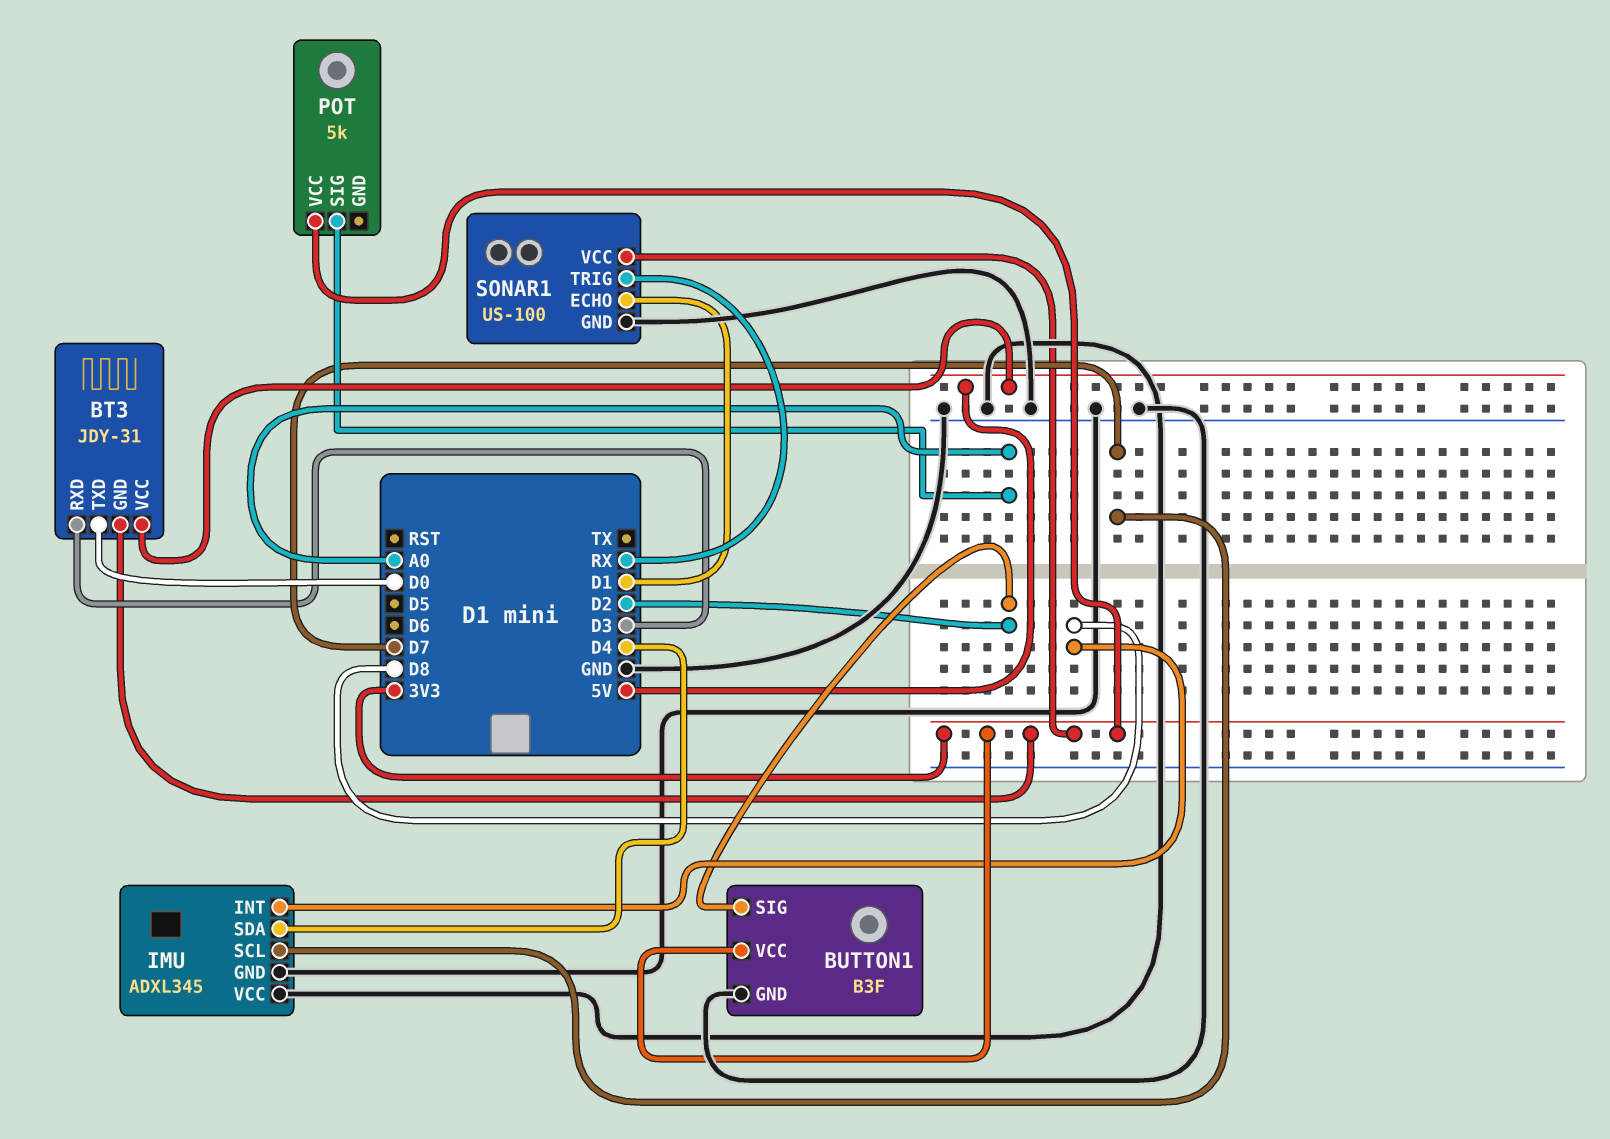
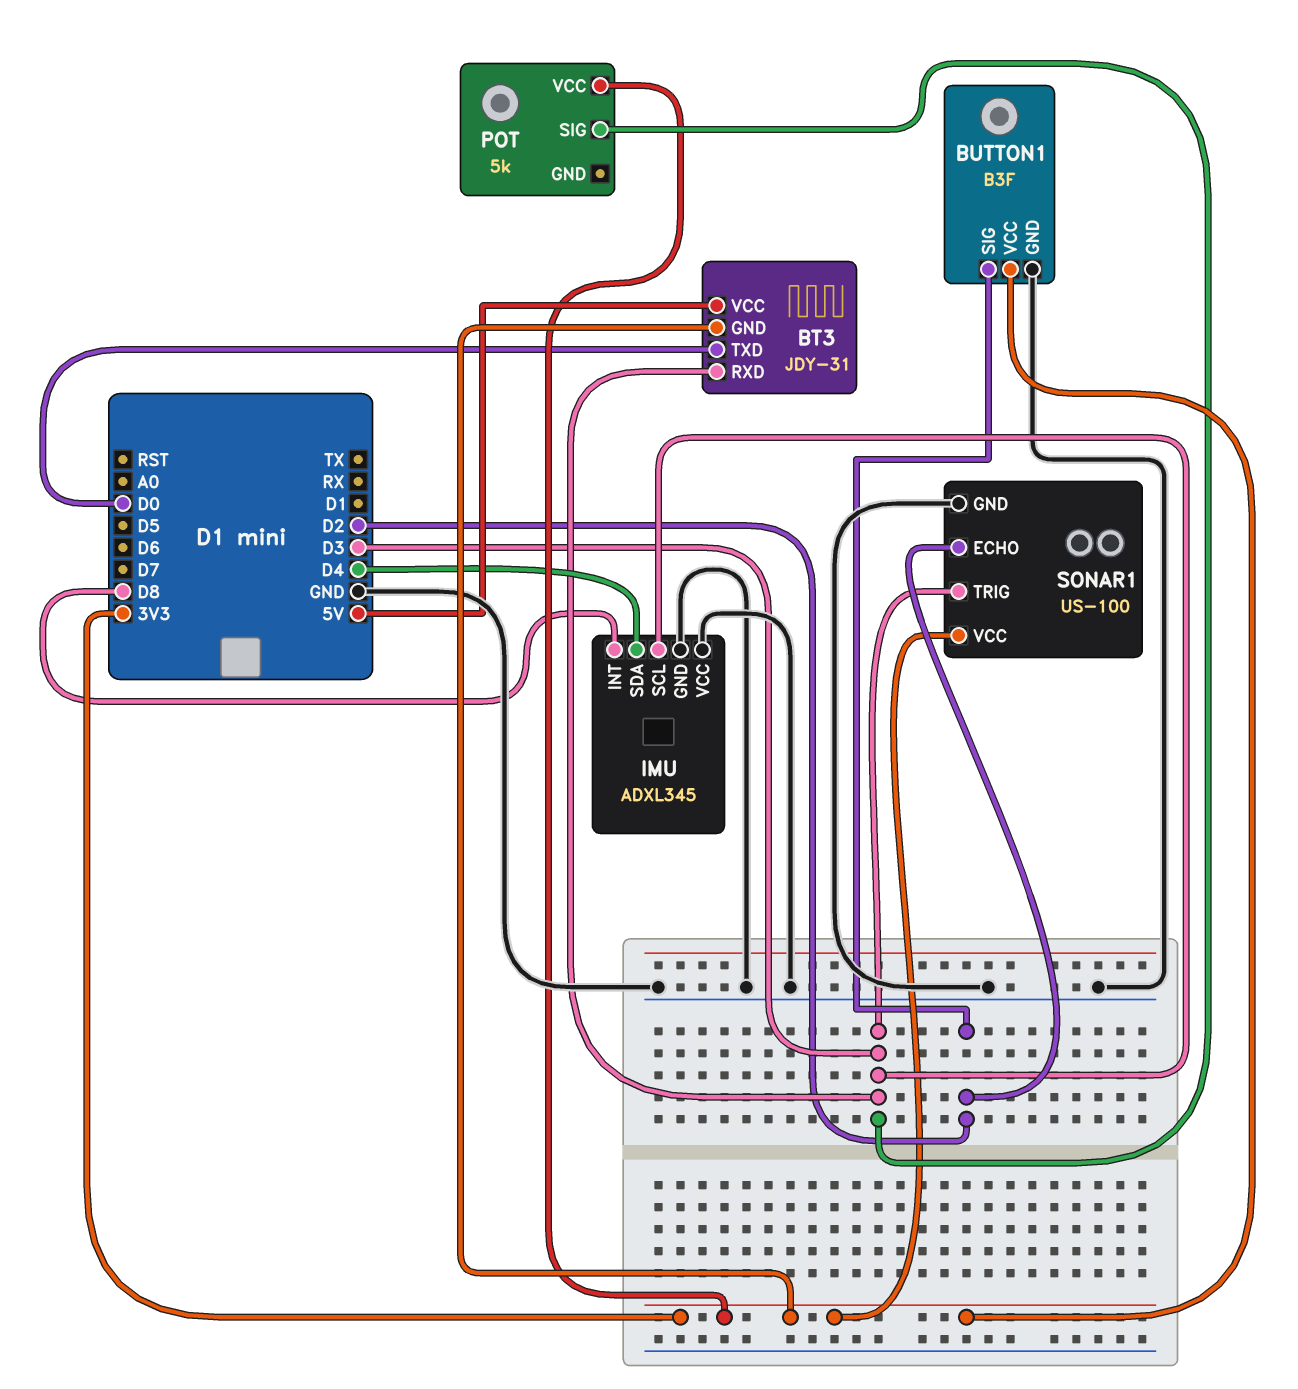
IMU pin SCL: D7 -> D3
POT pin SIG: A0 -> D3
SONAR1 pin ECHO: D1 -> D2
SONAR1 pin TRIG: RX -> D3

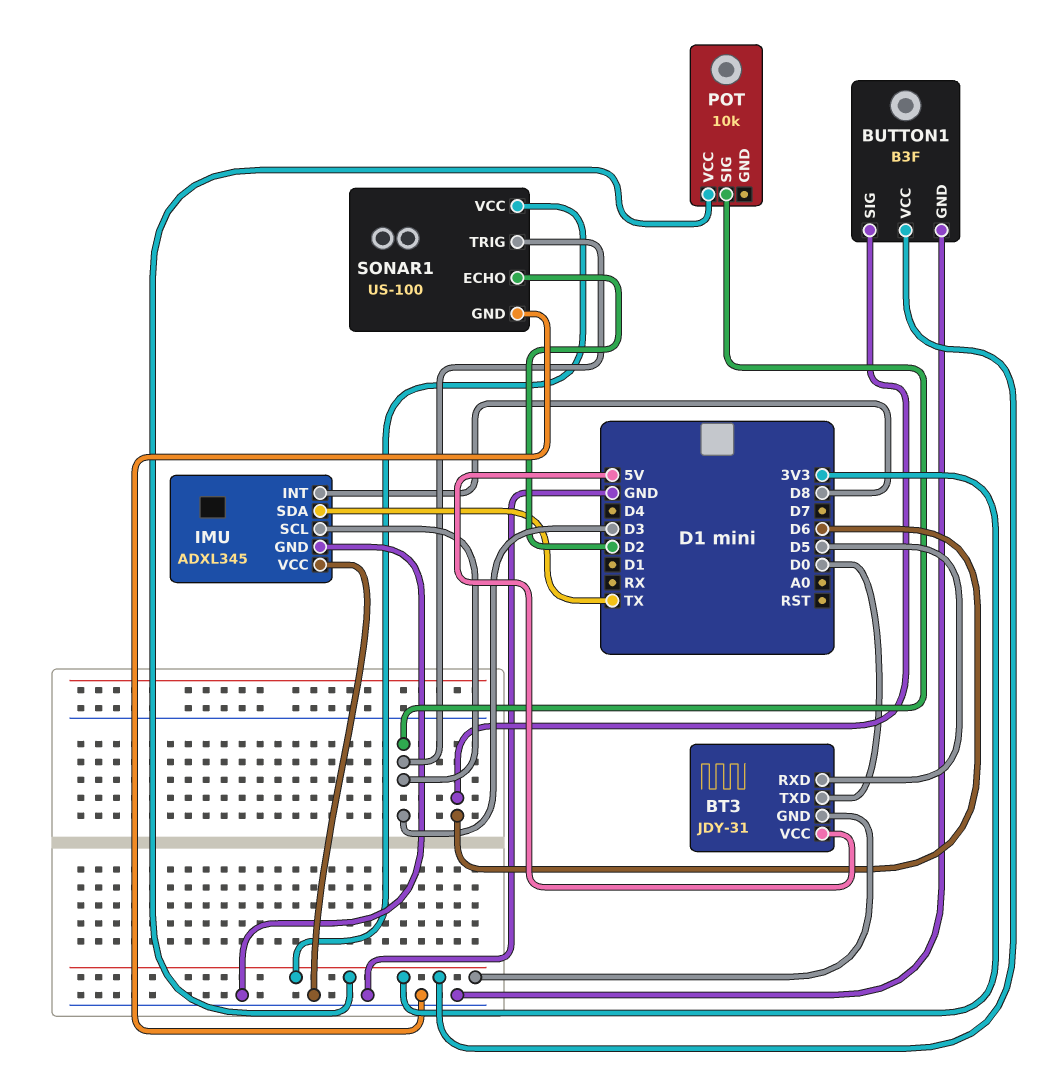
BT3 pin RXD: D3 -> D5
BUTTON1 pin SIG: D2 -> D6
IMU pin SDA: D4 -> TX
POT: 5k -> 10k

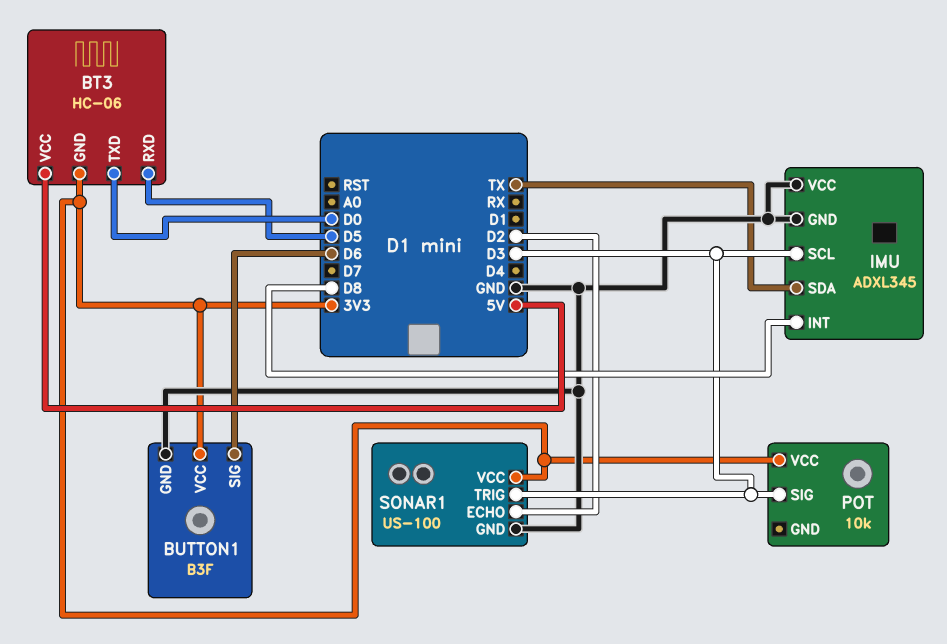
BT3: JDY-31 -> HC-06

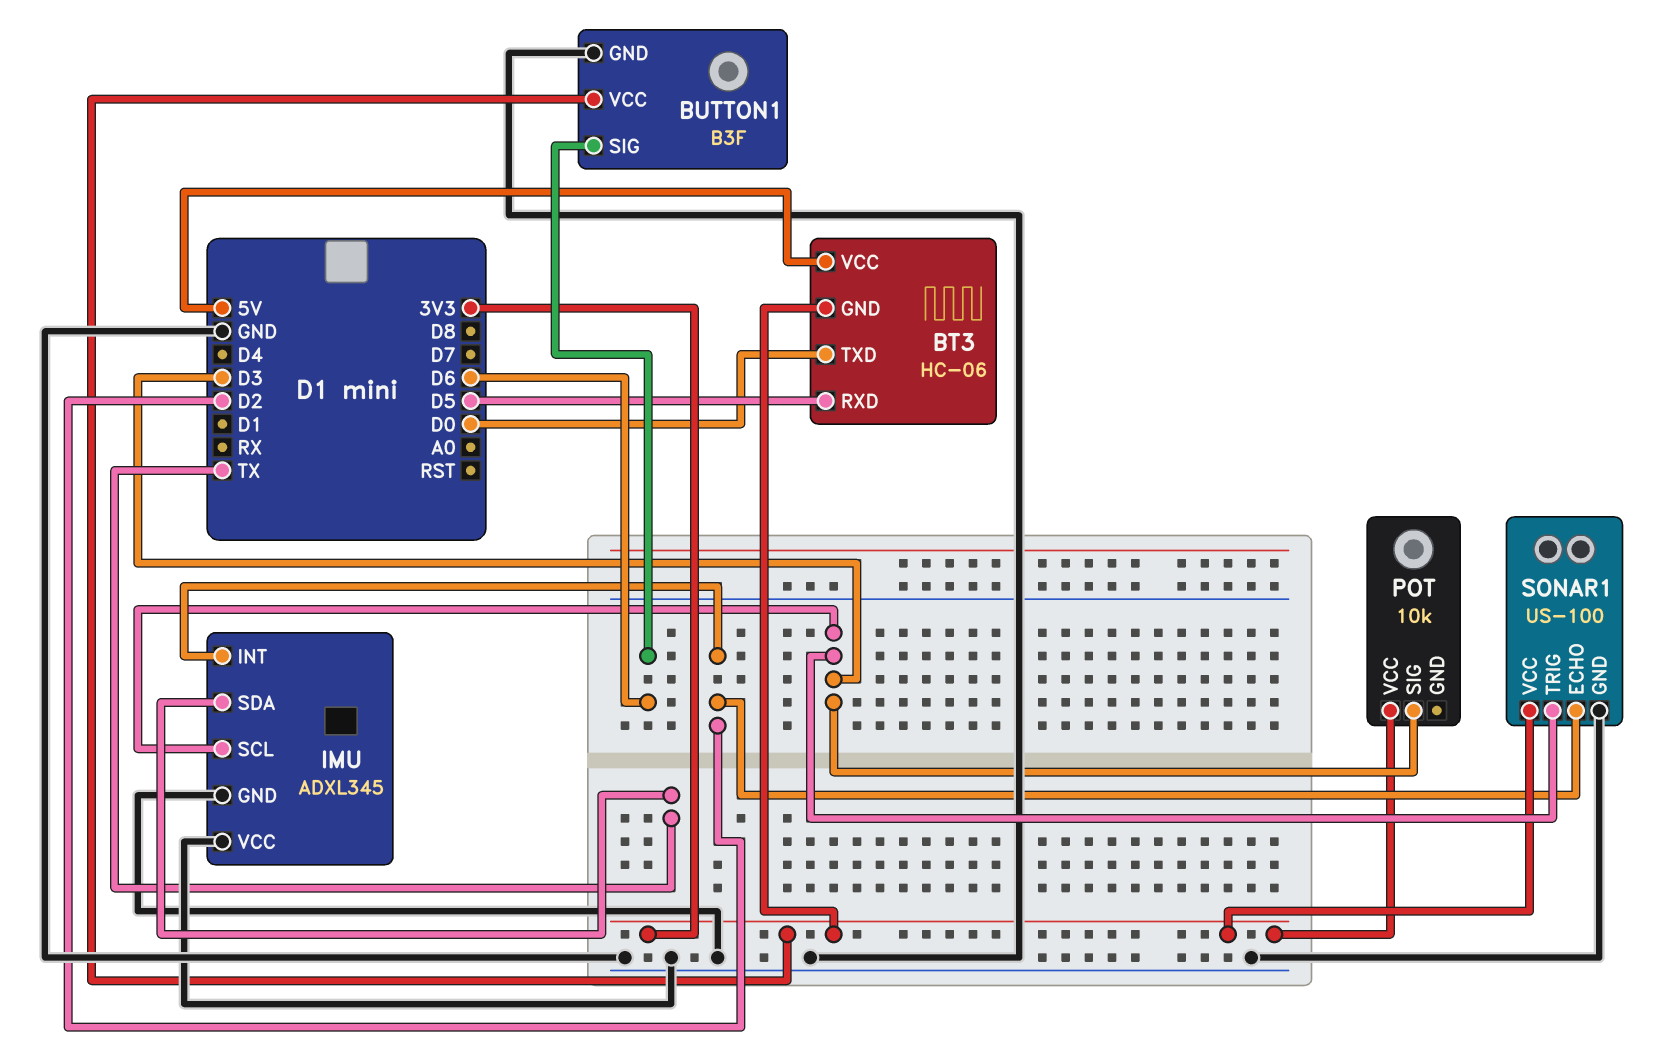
IMU pin INT: D8 -> D2

